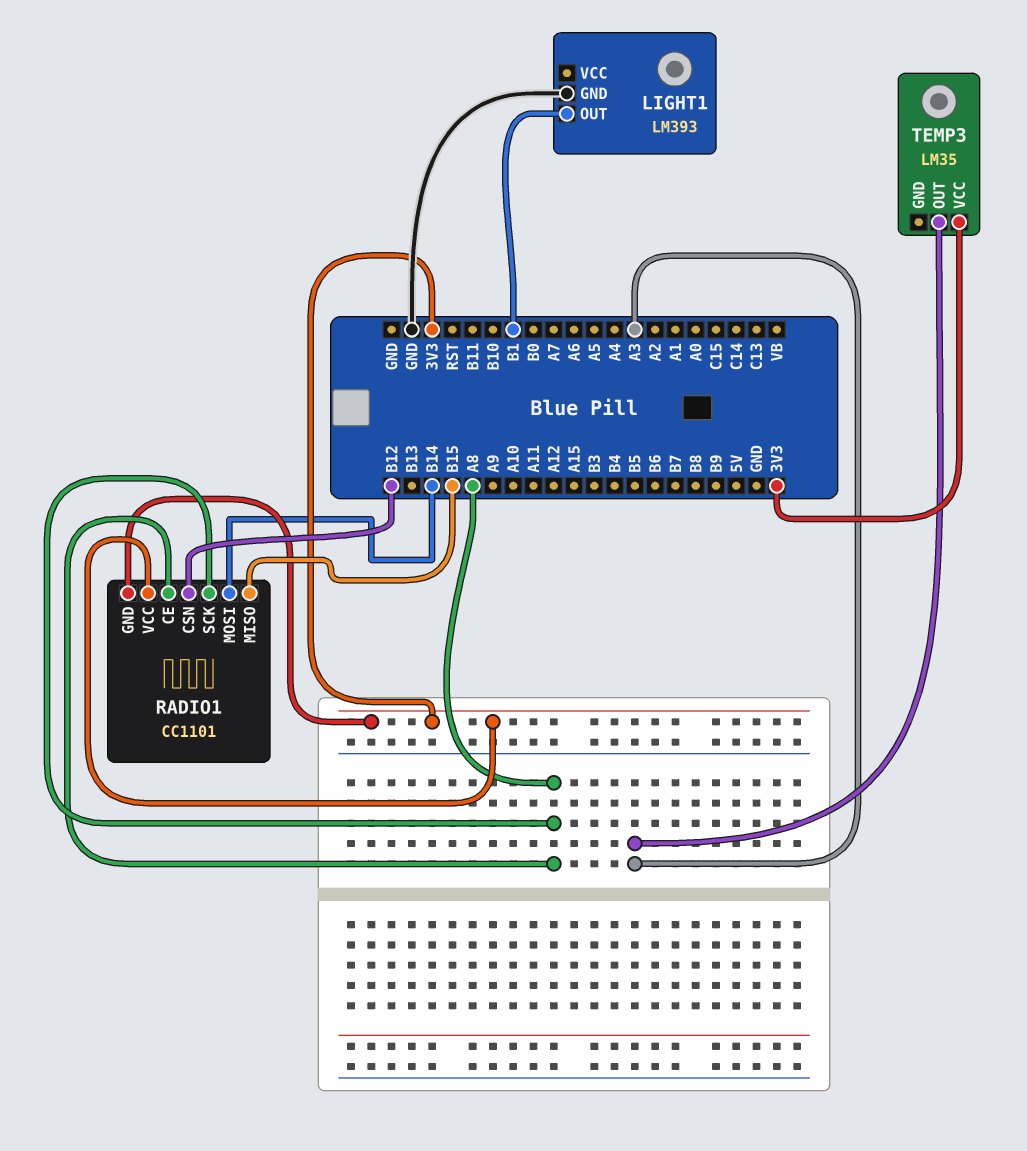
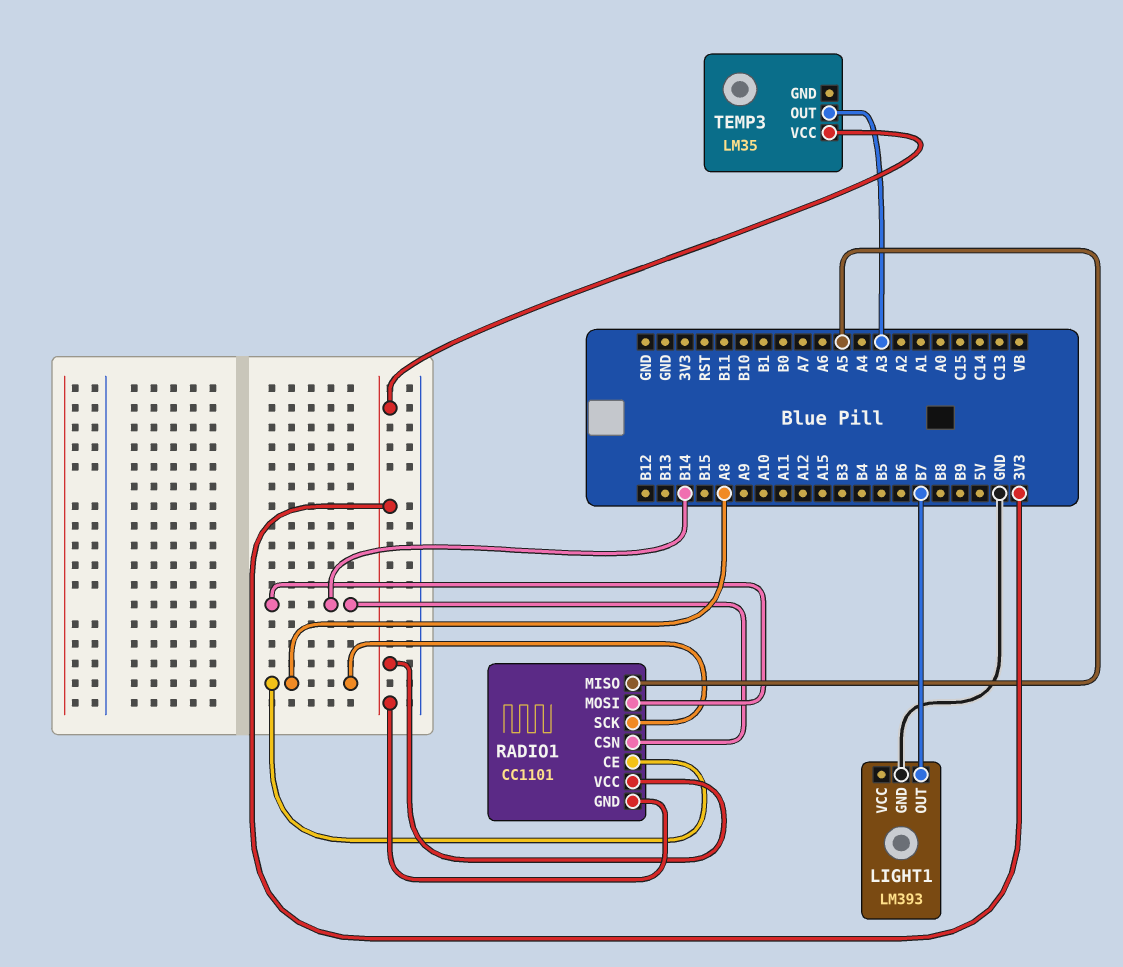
LIGHT1 pin OUT: B1 -> B7
RADIO1 pin CSN: B12 -> B14
RADIO1 pin MISO: B15 -> A5

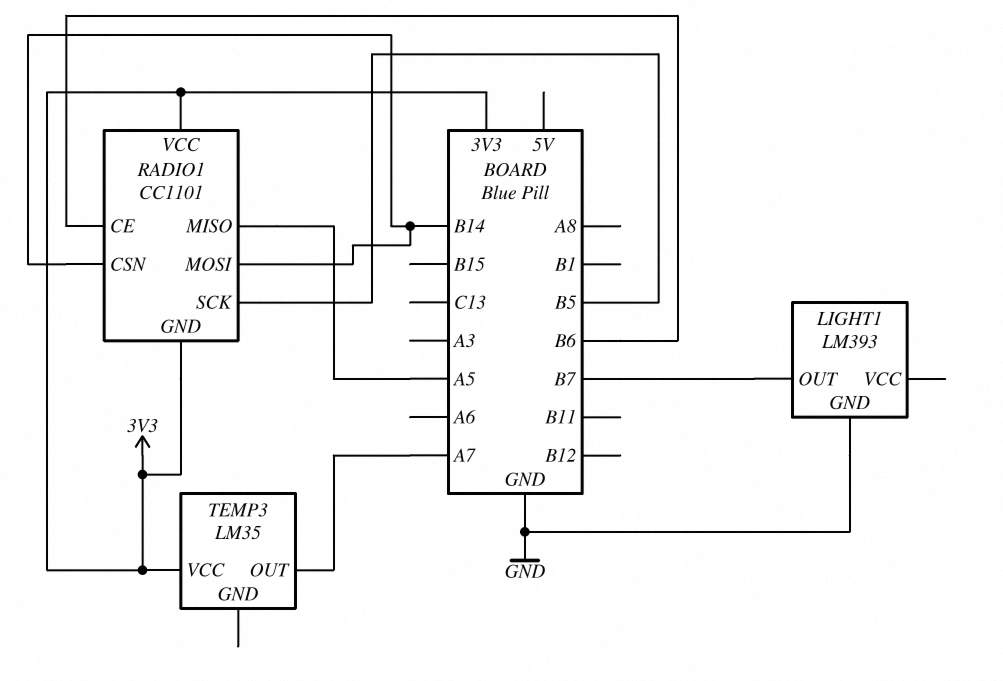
RADIO1 pin CE: A8 -> B6
RADIO1 pin SCK: A8 -> B5
TEMP3 pin OUT: A3 -> A7

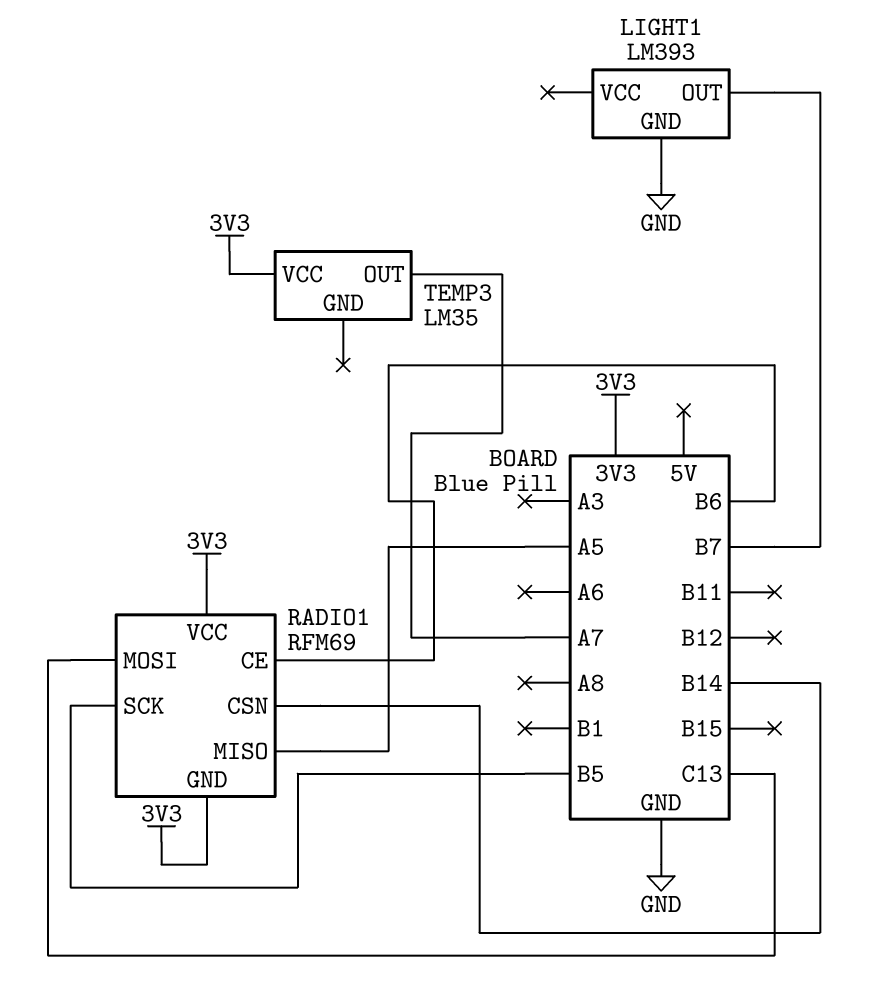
RADIO1: CC1101 -> RFM69
RADIO1 pin MOSI: B14 -> C13

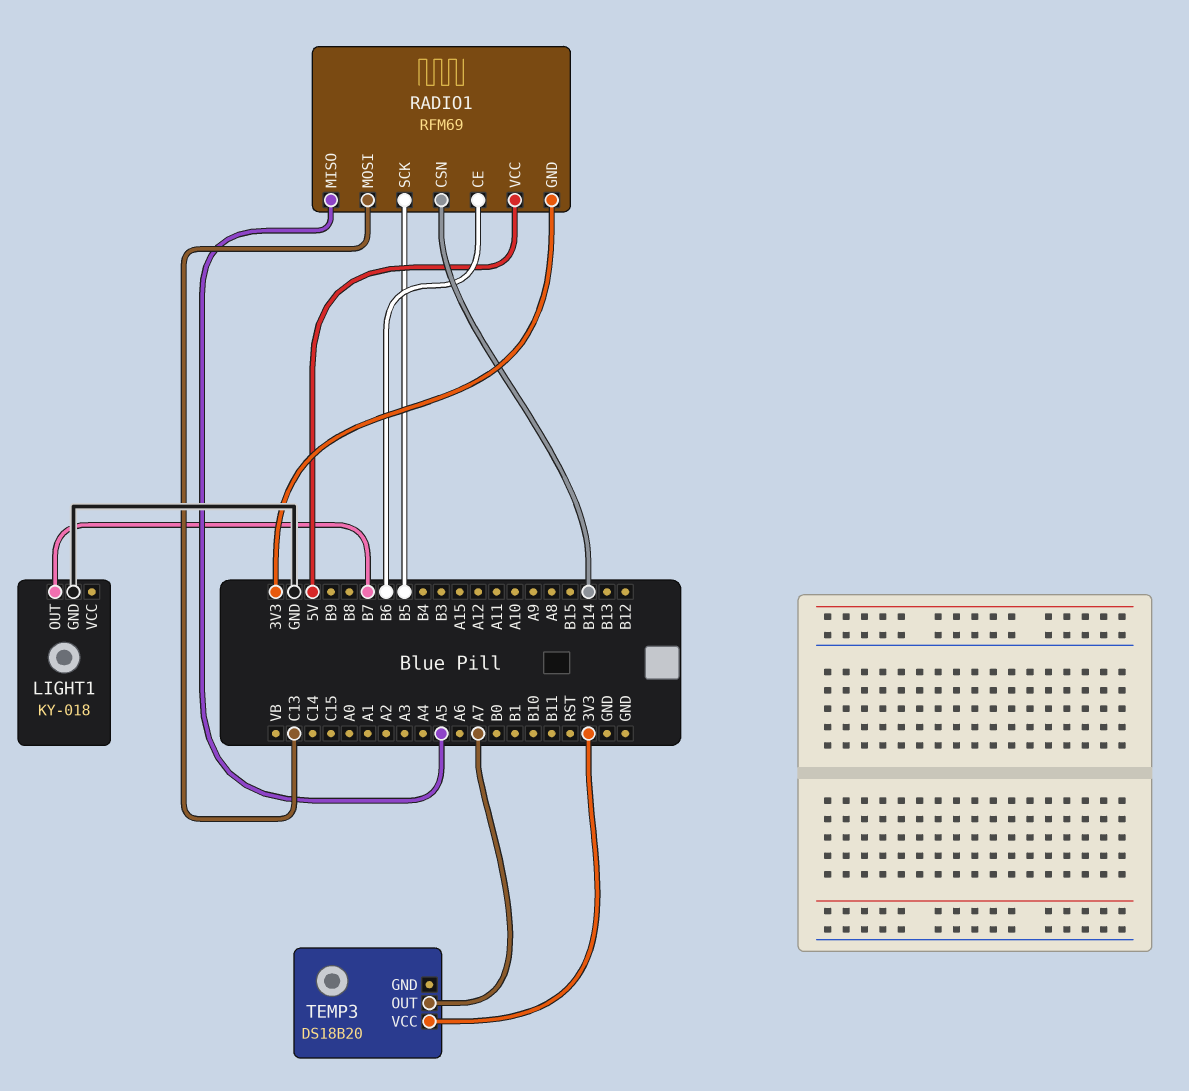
LIGHT1: LM393 -> KY-018
RADIO1 pin VCC: 3V3 -> 5V
TEMP3: LM35 -> DS18B20

